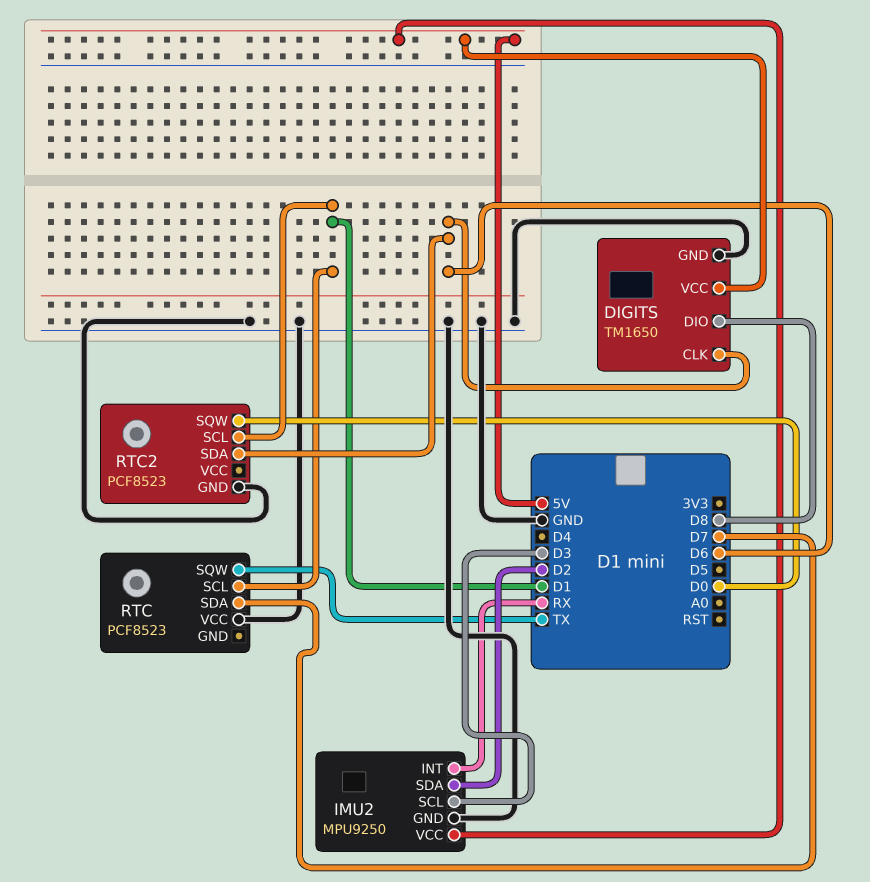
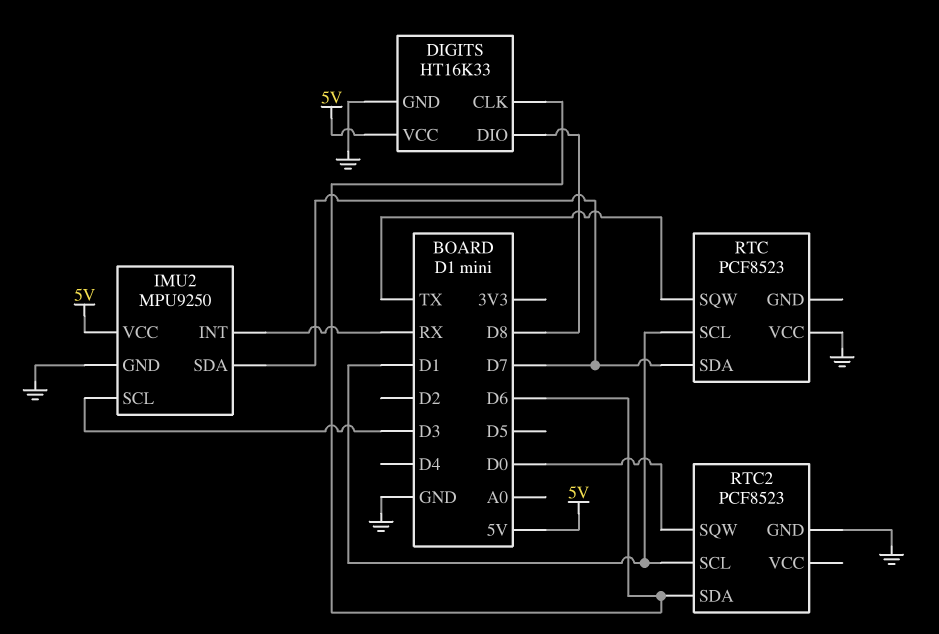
DIGITS: TM1650 -> HT16K33
IMU2 pin SDA: D2 -> D7

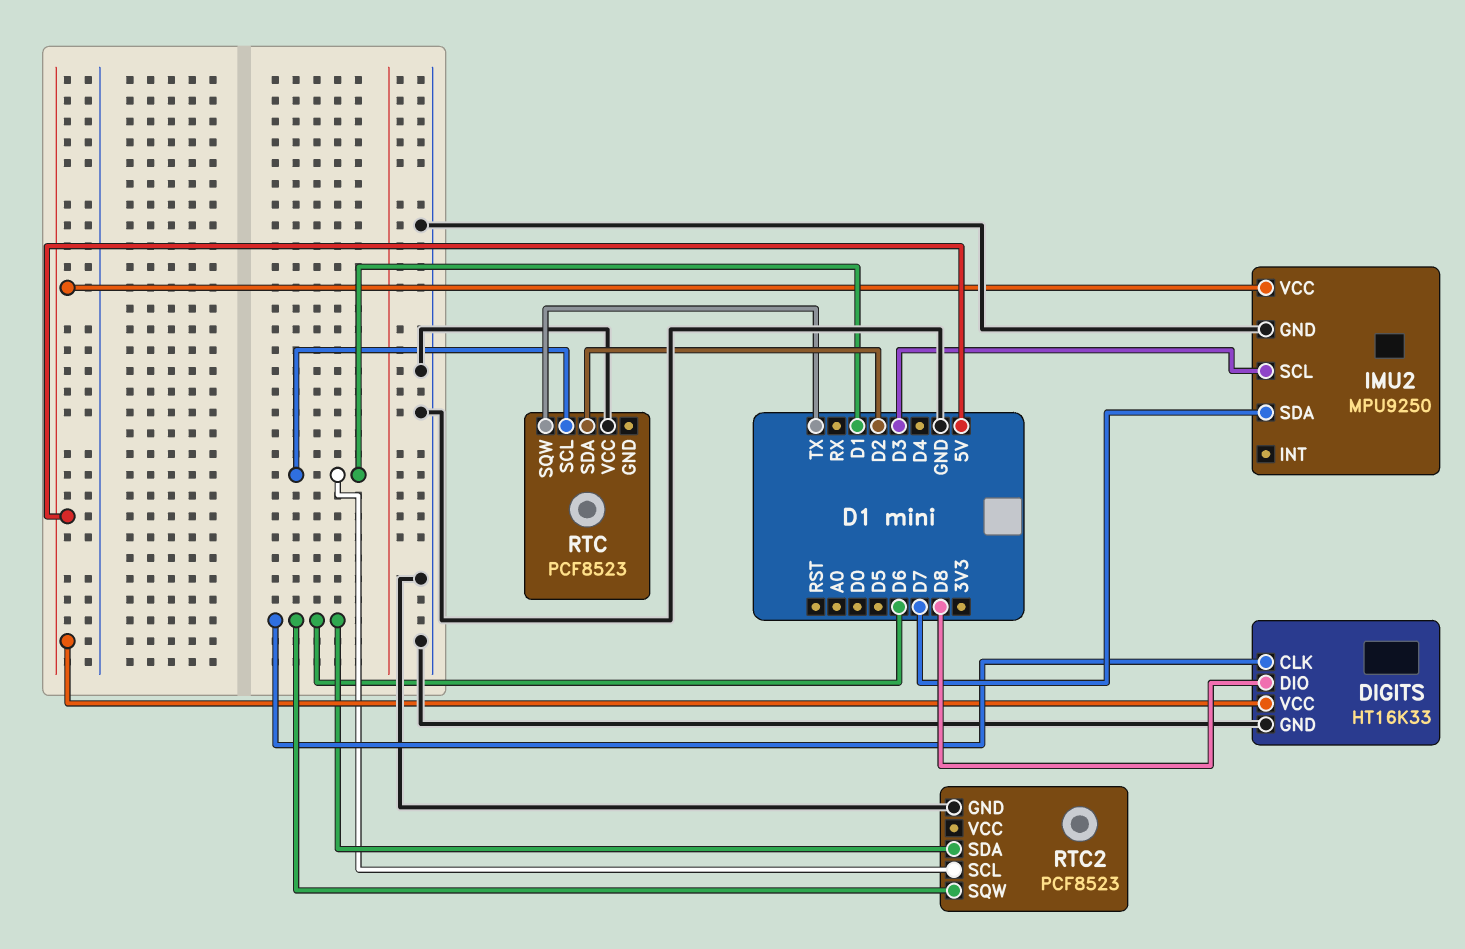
IMU2 pin INT: RX -> none
RTC pin SDA: D7 -> D2
RTC2 pin SQW: D0 -> D6

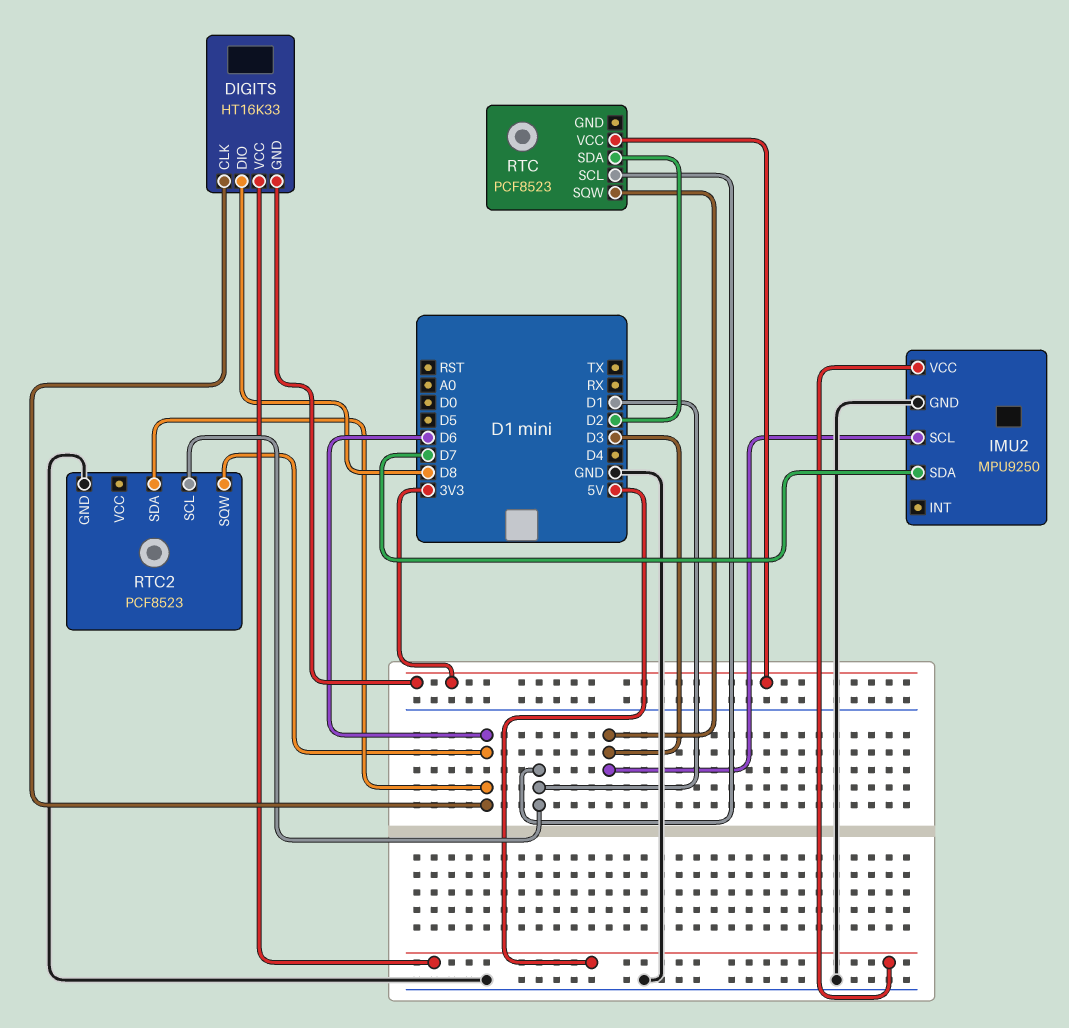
DIGITS pin GND: GND -> 3V3
RTC pin SQW: TX -> D3
RTC pin VCC: GND -> 3V3

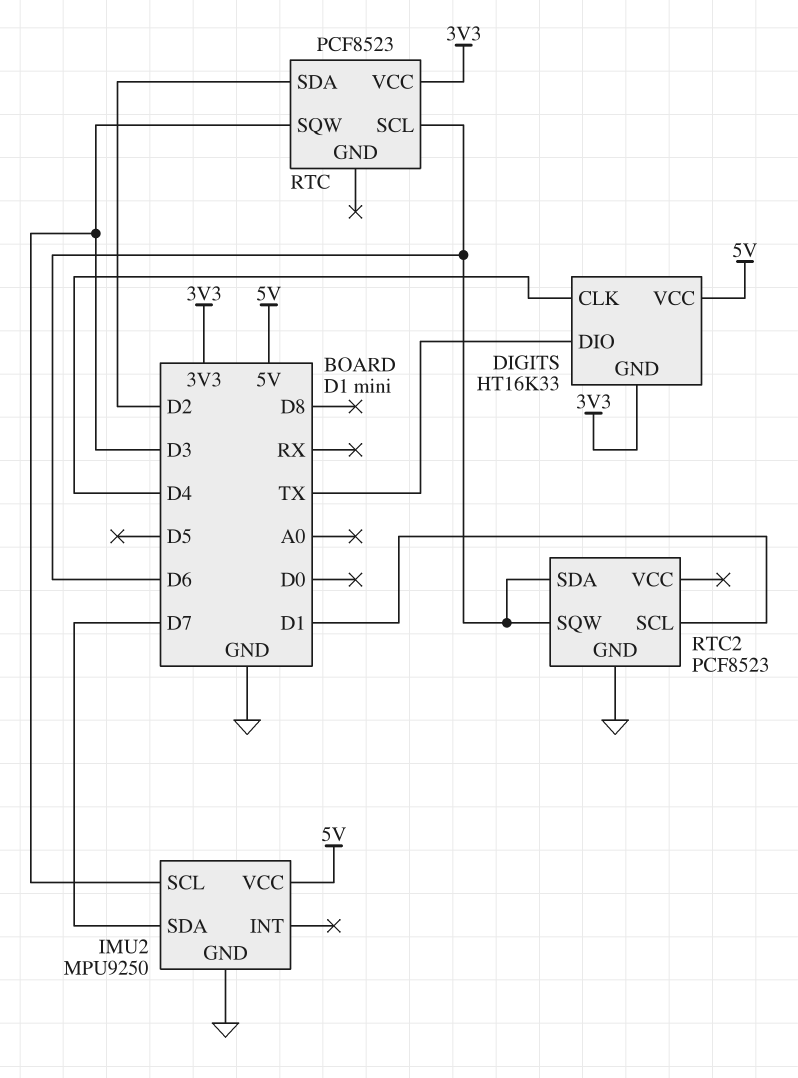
DIGITS pin CLK: D6 -> D4
DIGITS pin DIO: D8 -> TX
RTC pin SCL: D1 -> D6

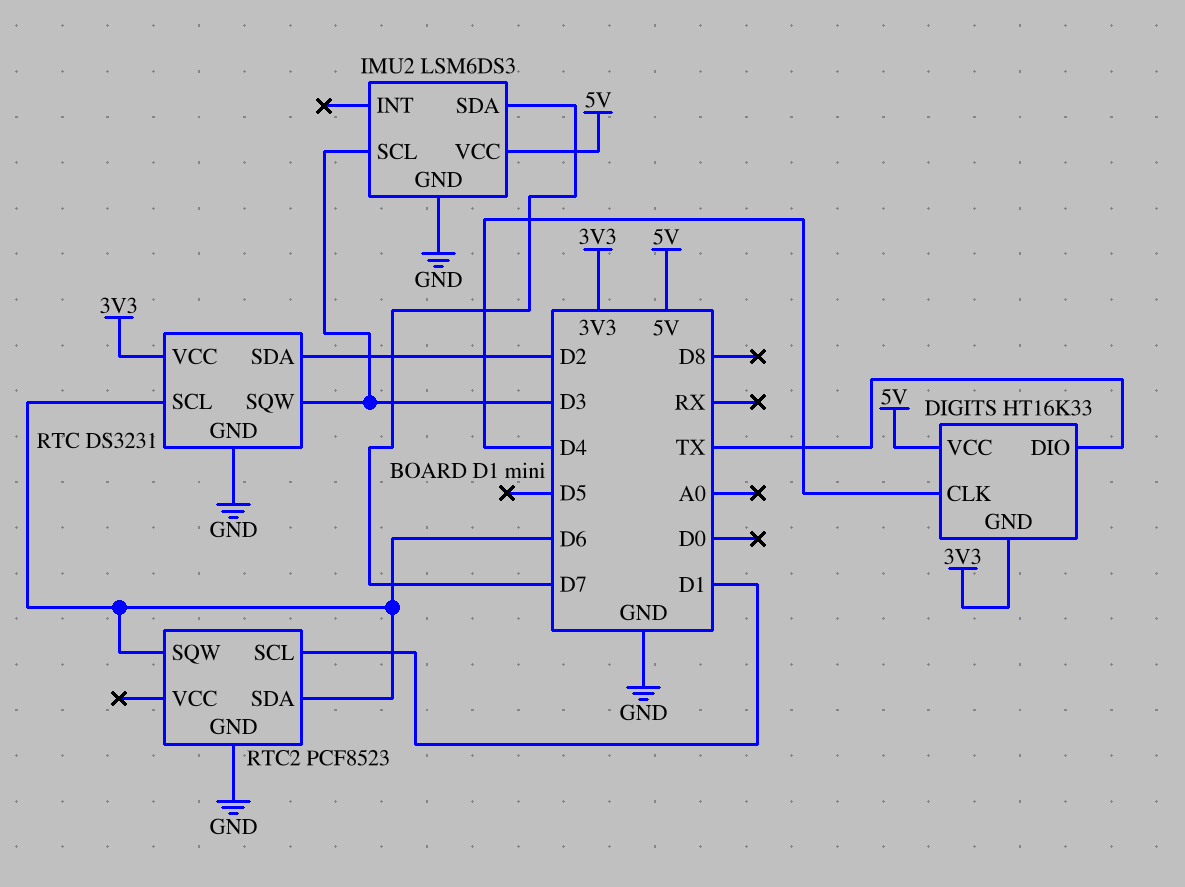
IMU2: MPU9250 -> LSM6DS3
RTC: PCF8523 -> DS3231
RTC pin GND: none -> GND

